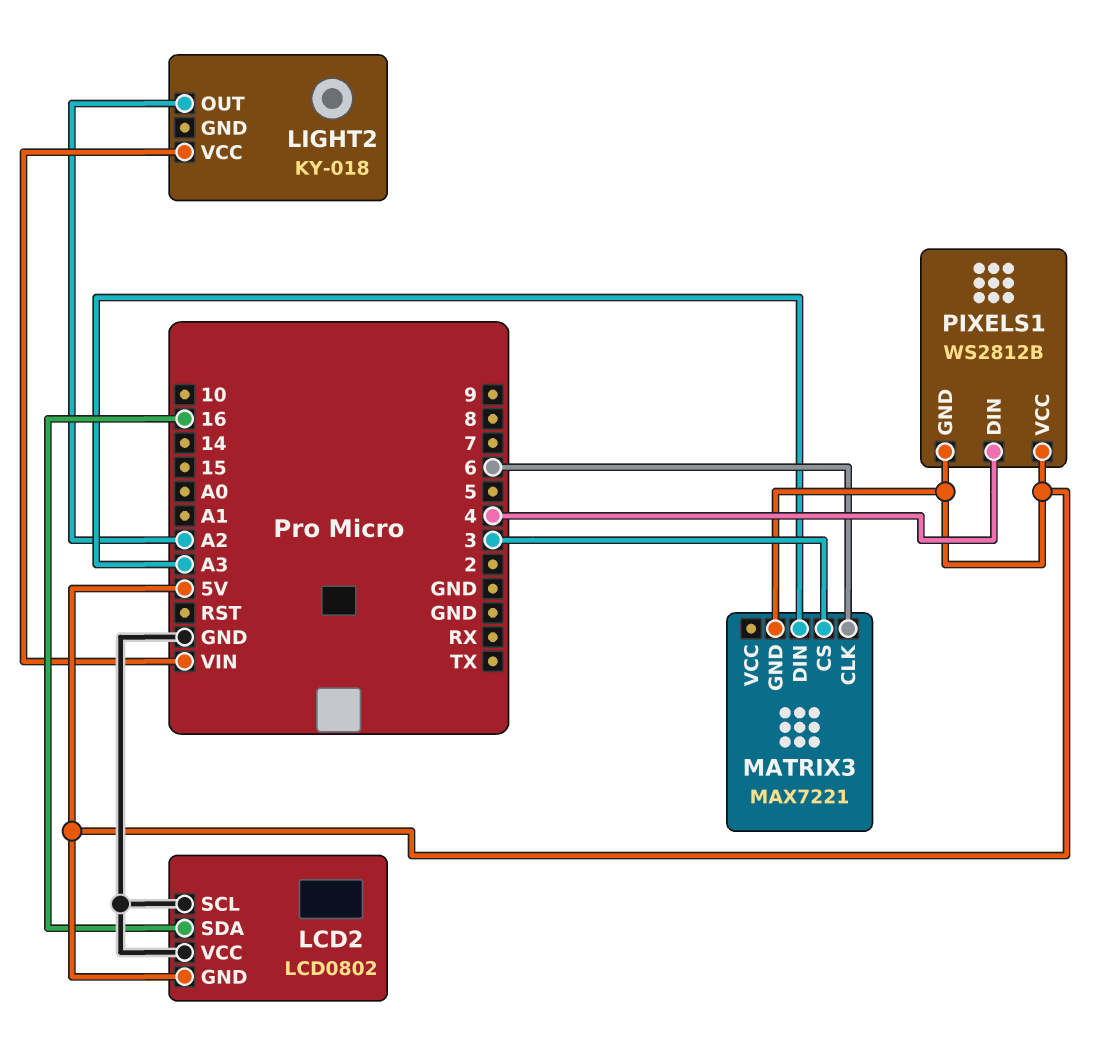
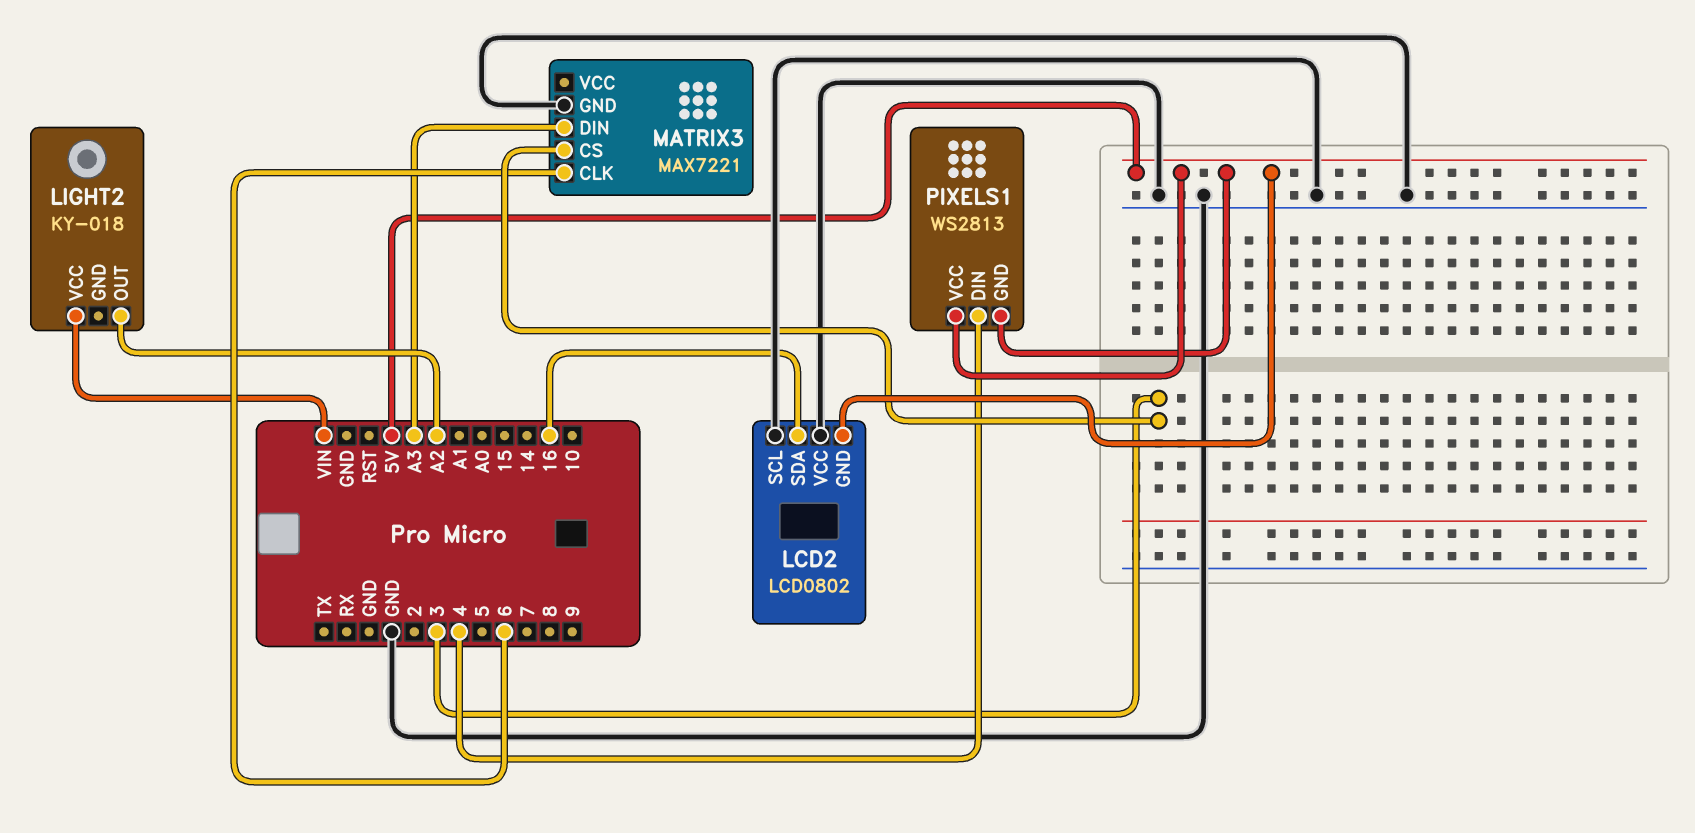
MATRIX3 pin GND: 5V -> GND
PIXELS1: WS2812B -> WS2813

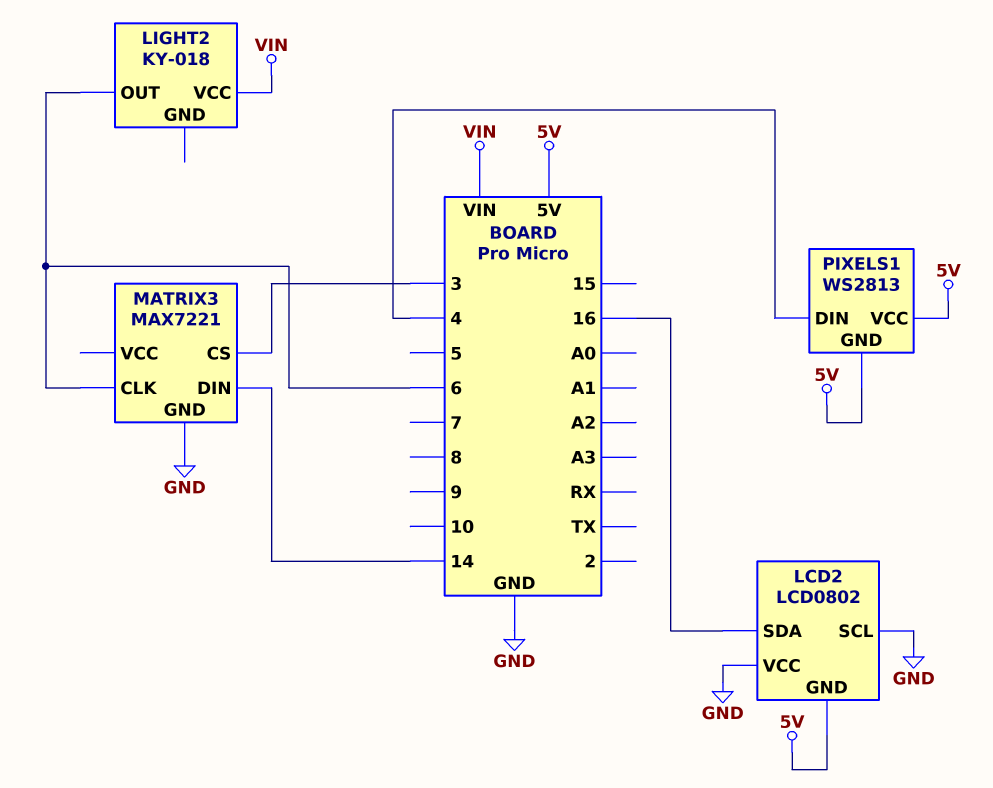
LIGHT2 pin OUT: A2 -> 6
MATRIX3 pin DIN: A3 -> 14

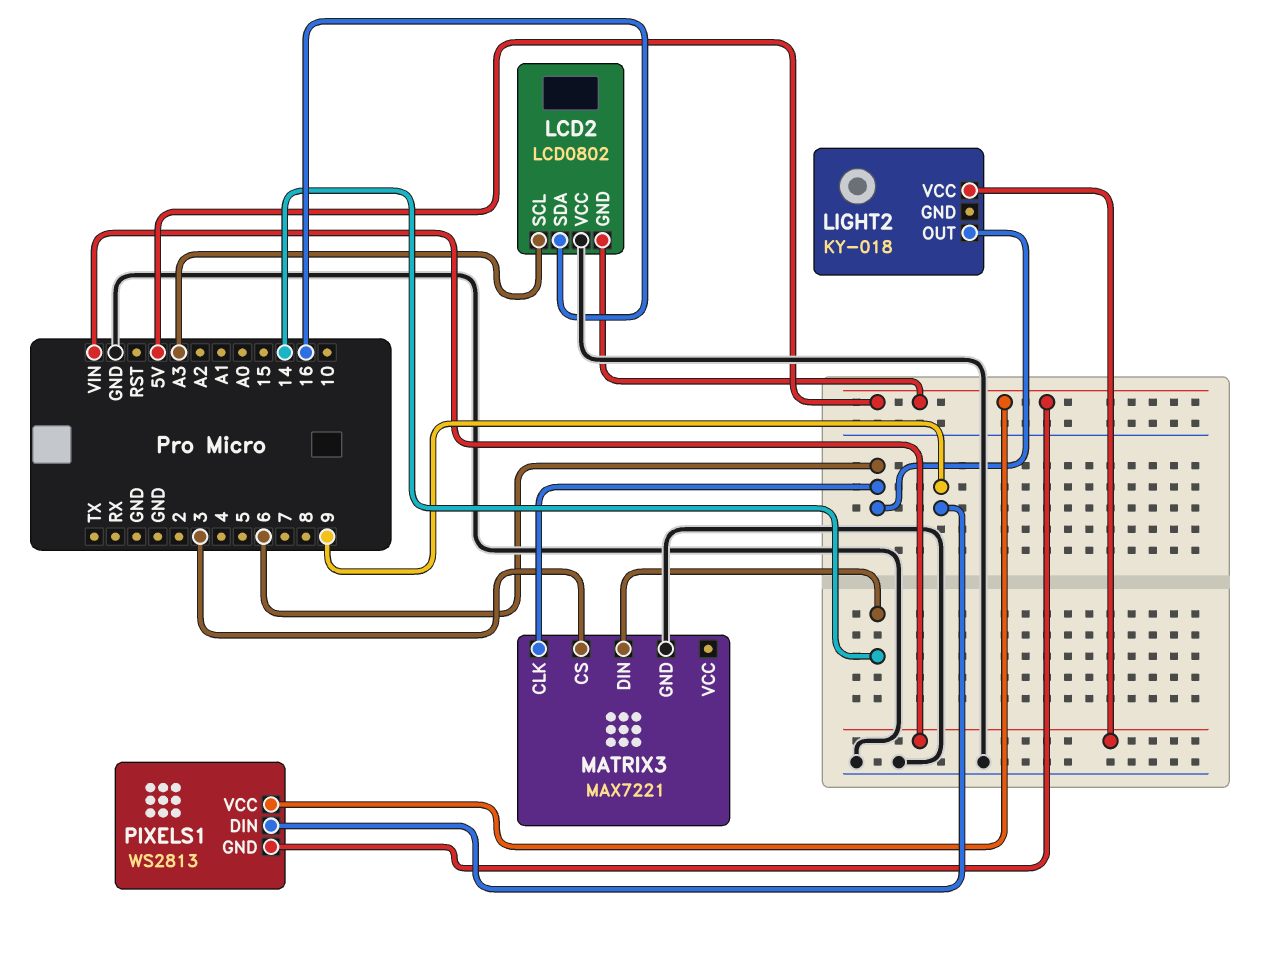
LCD2 pin SCL: GND -> A3
PIXELS1 pin DIN: 4 -> 9

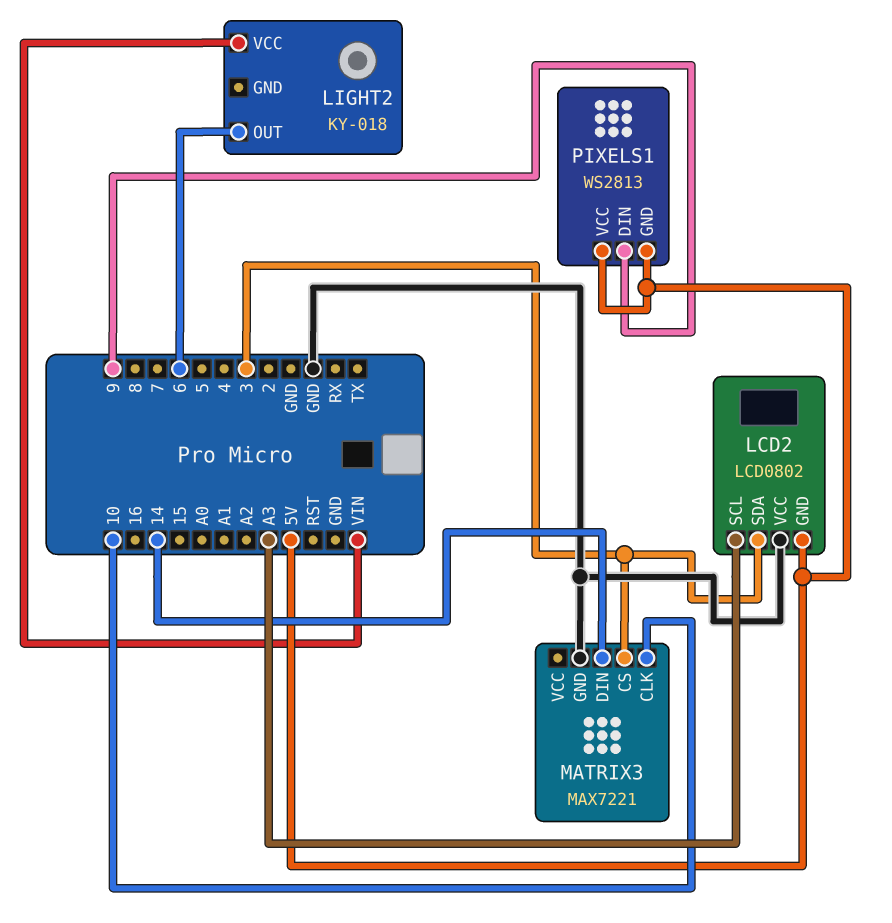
LCD2 pin SDA: 16 -> 3
MATRIX3 pin CLK: 6 -> 10

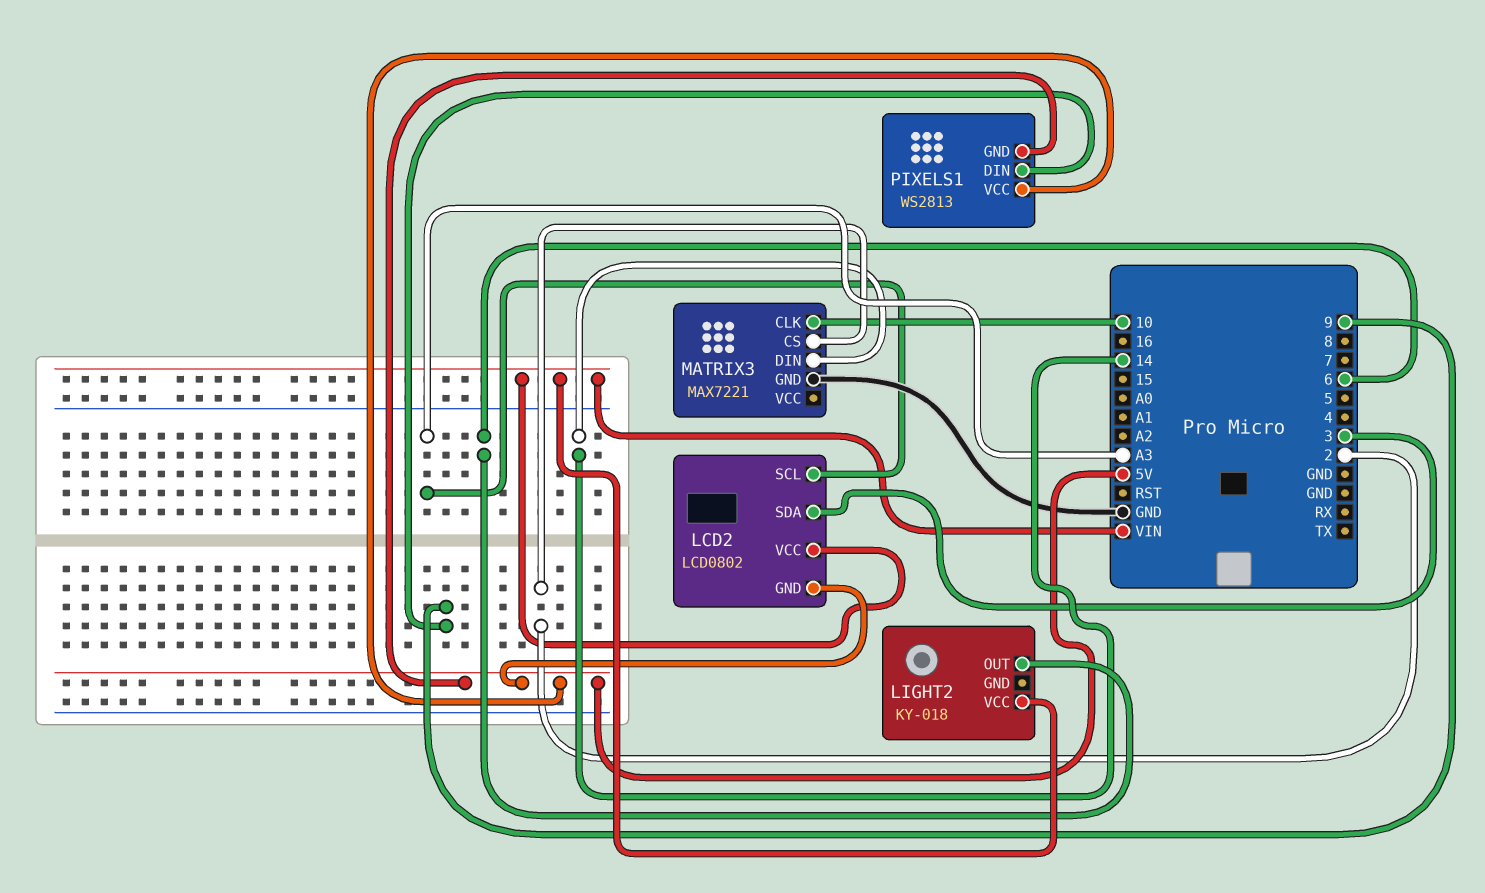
LCD2 pin VCC: GND -> VIN
MATRIX3 pin CS: 3 -> 2

